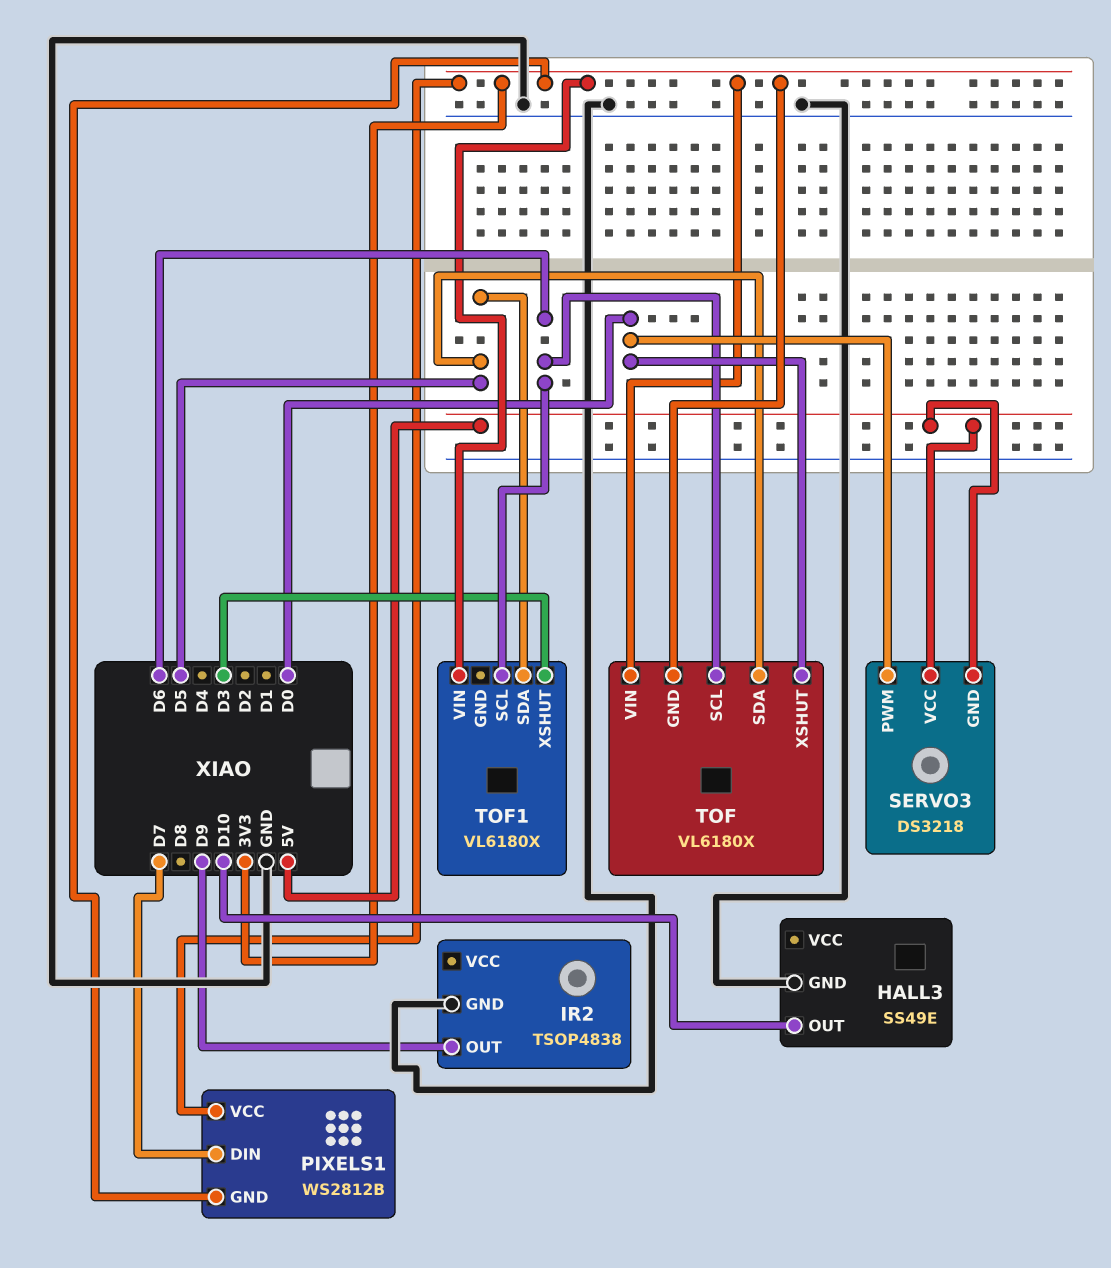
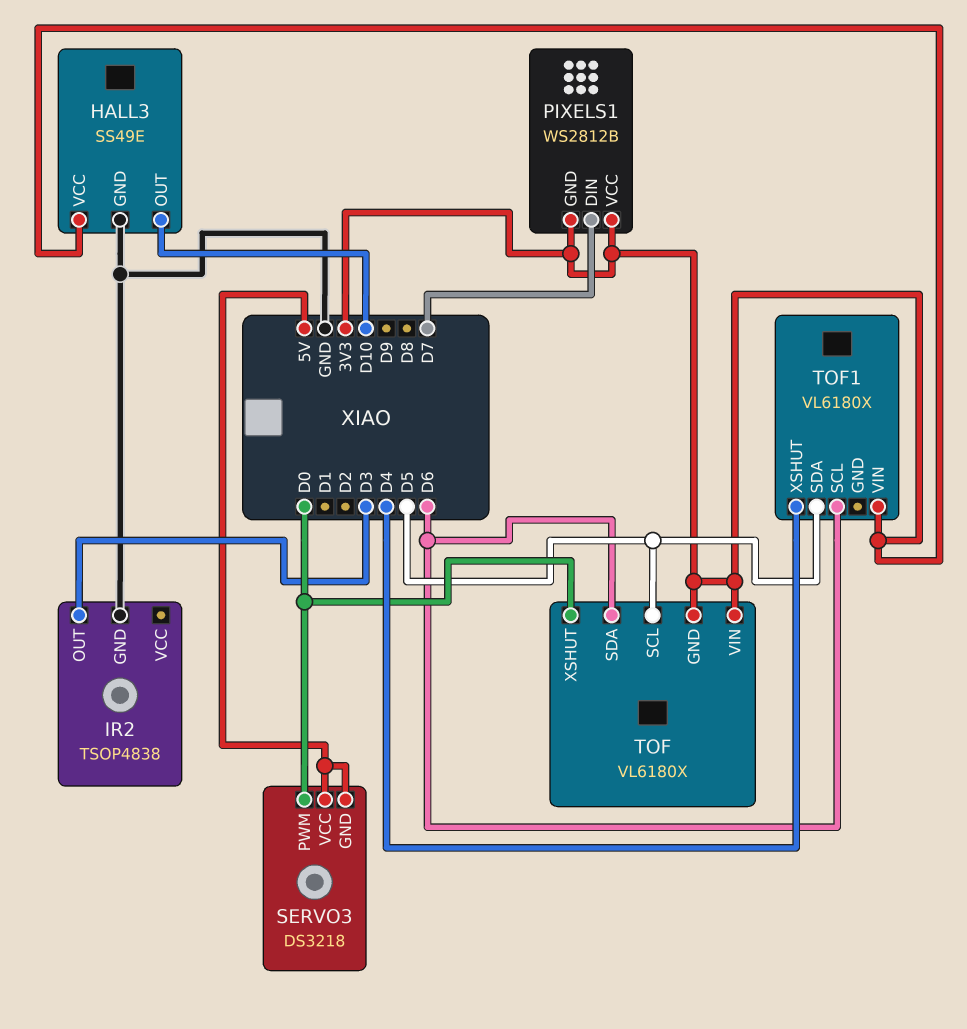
HALL3 pin VCC: none -> 3V3
IR2 pin OUT: D9 -> D3
TOF pin SCL: D6 -> D5
TOF pin SDA: D5 -> D6
TOF1 pin XSHUT: D3 -> D4

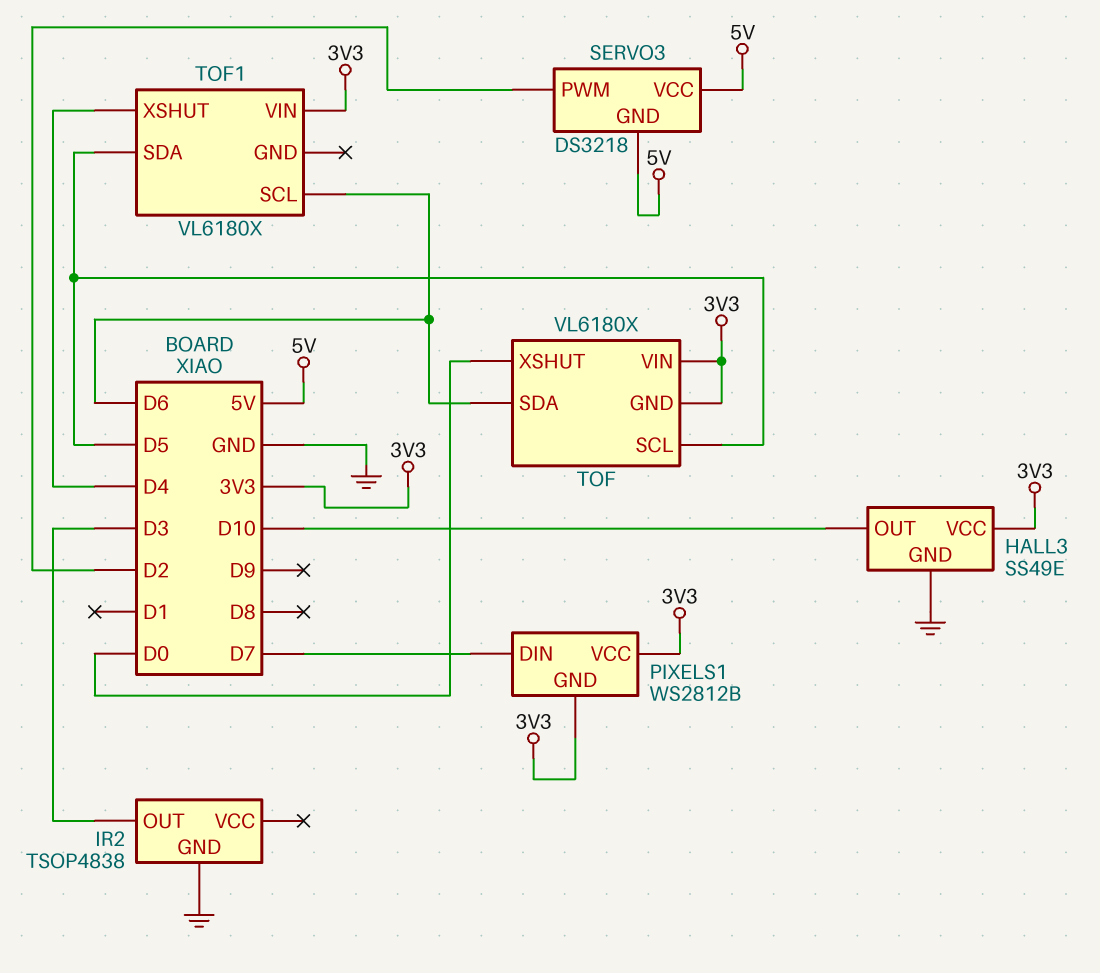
SERVO3 pin PWM: D0 -> D2

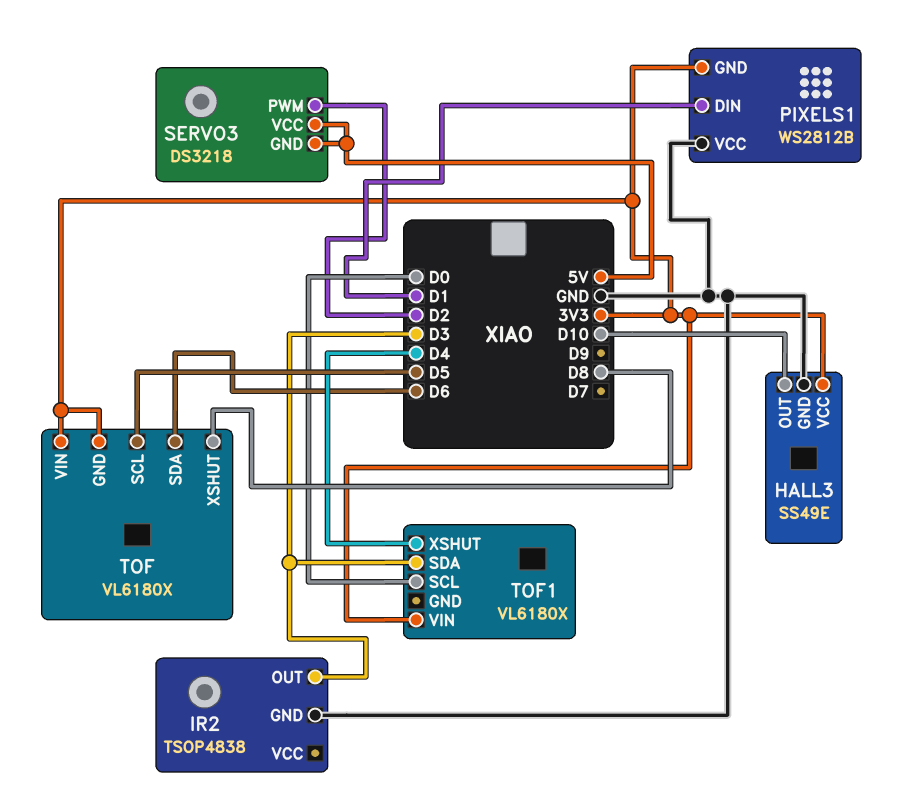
PIXELS1 pin DIN: D7 -> D1
PIXELS1 pin VCC: 3V3 -> GND
TOF pin XSHUT: D0 -> D8
TOF1 pin SCL: D6 -> D0
TOF1 pin SDA: D5 -> D3

